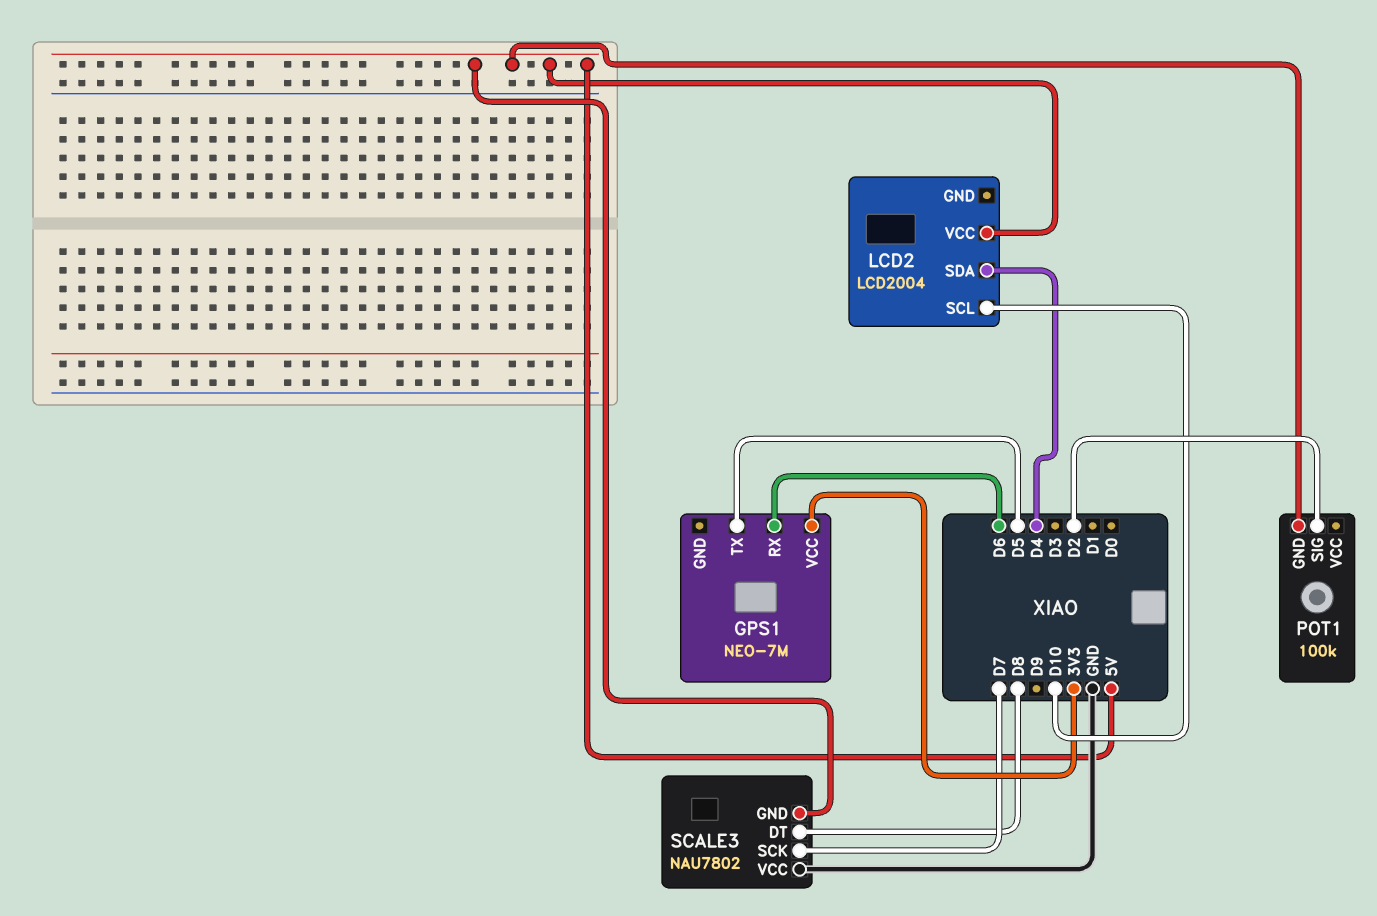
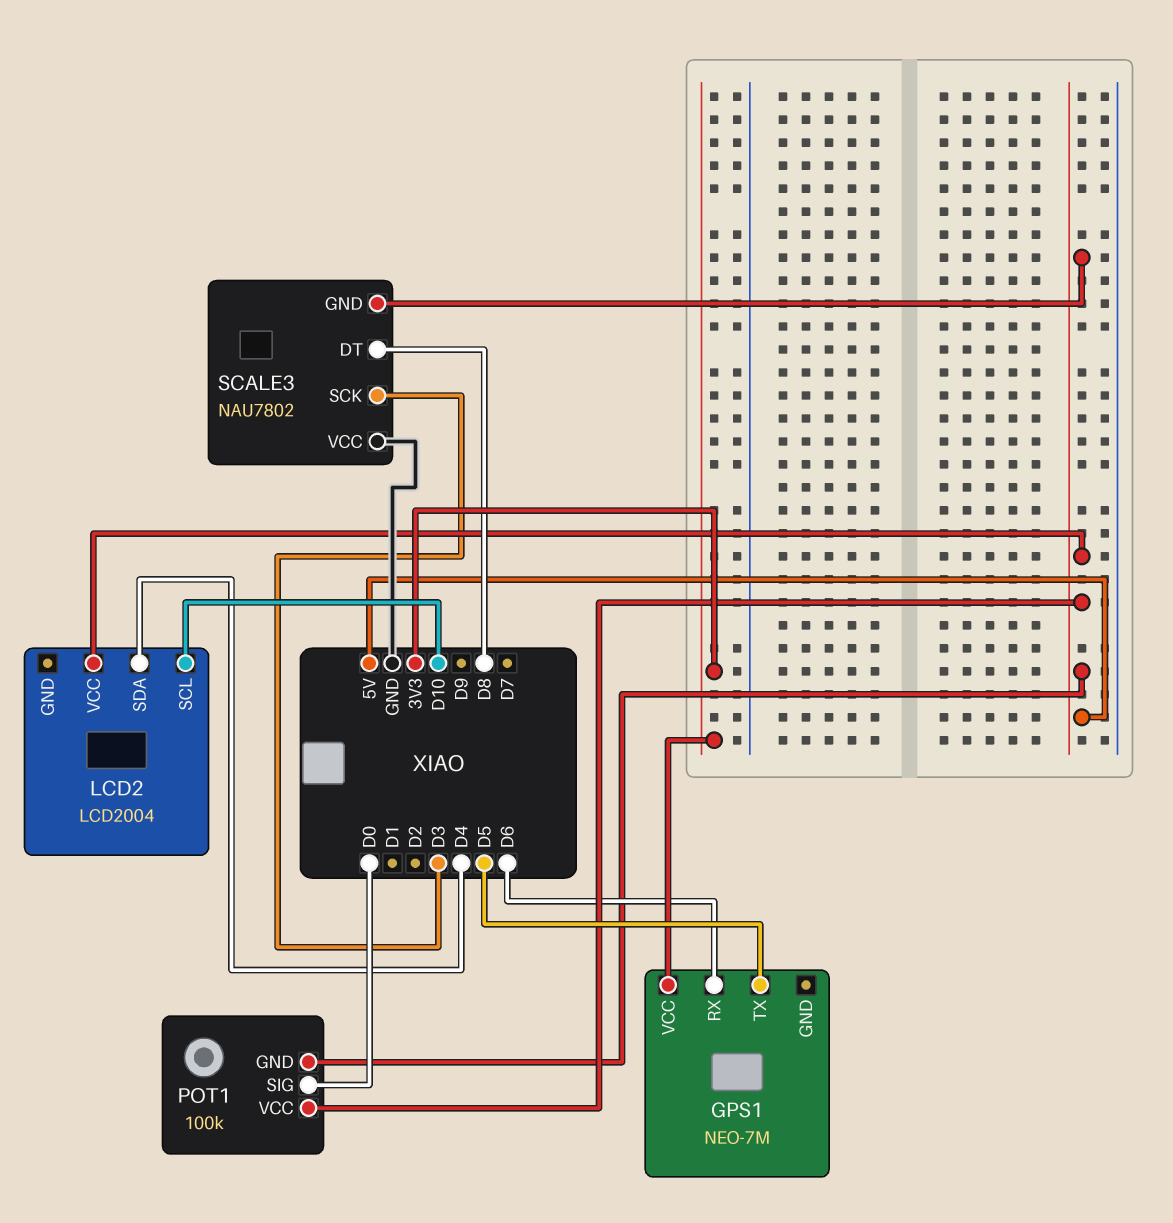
POT1 pin SIG: D2 -> D0
POT1 pin VCC: none -> 5V
SCALE3 pin SCK: D7 -> D3

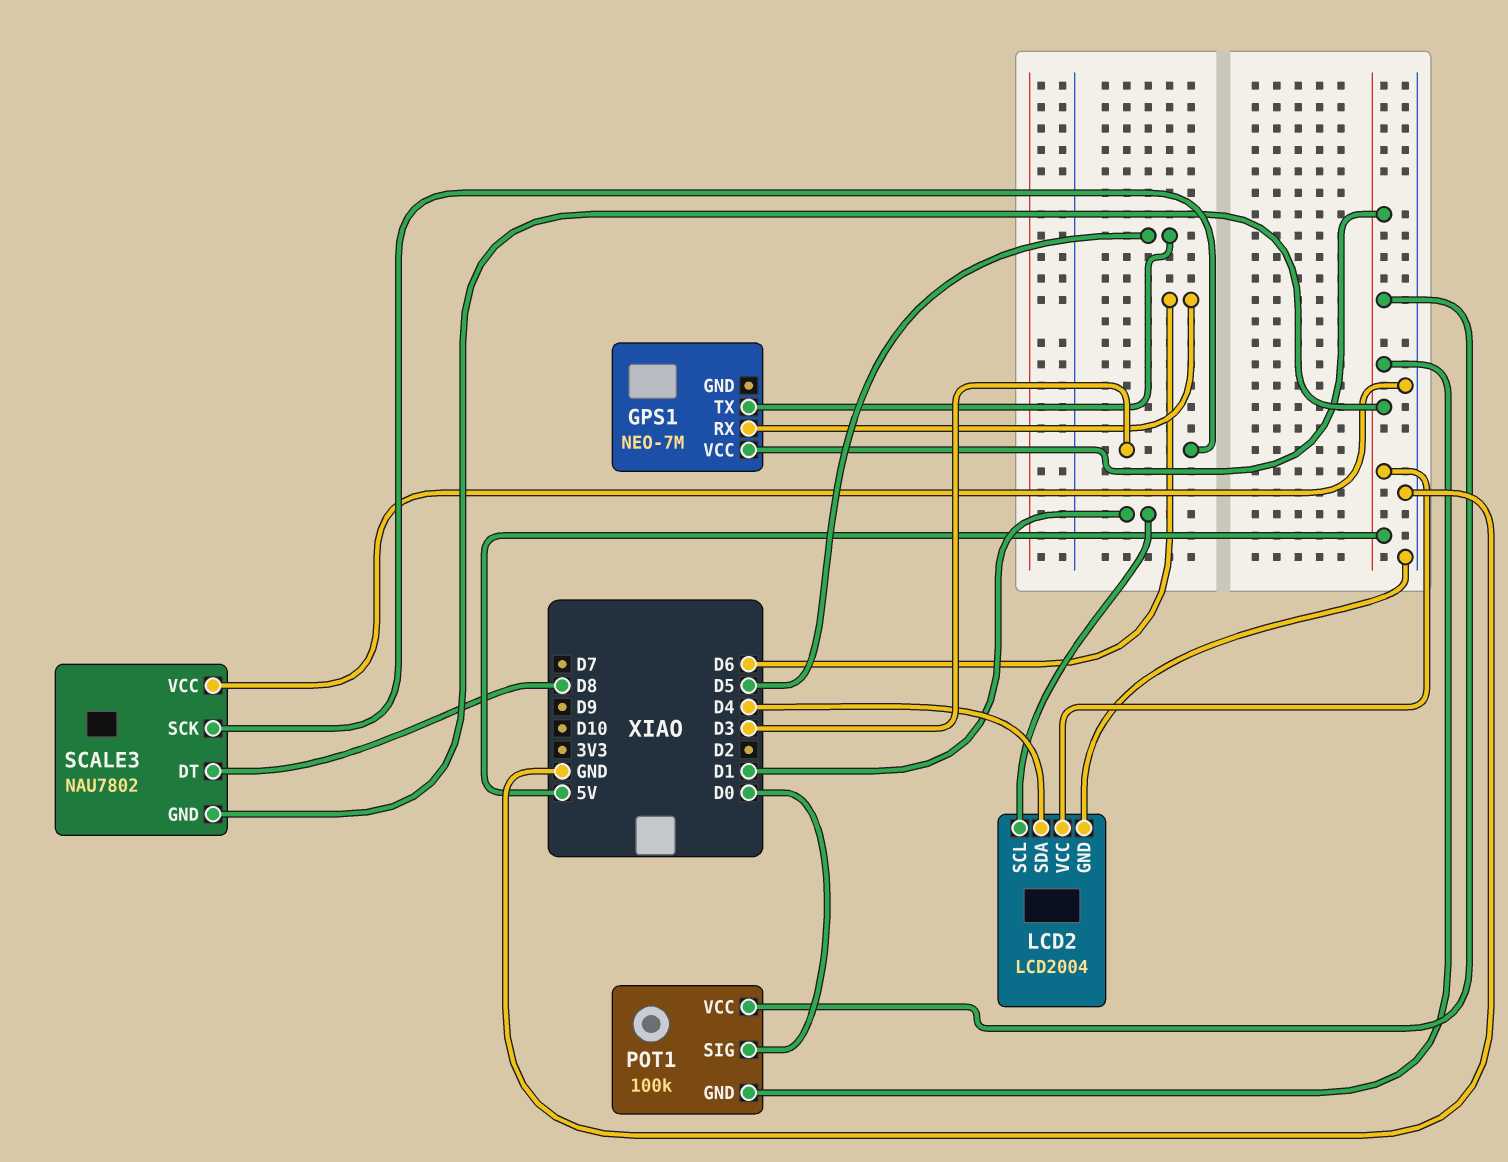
GPS1 pin VCC: 3V3 -> 5V
LCD2 pin GND: none -> GND
LCD2 pin SCL: D10 -> D1

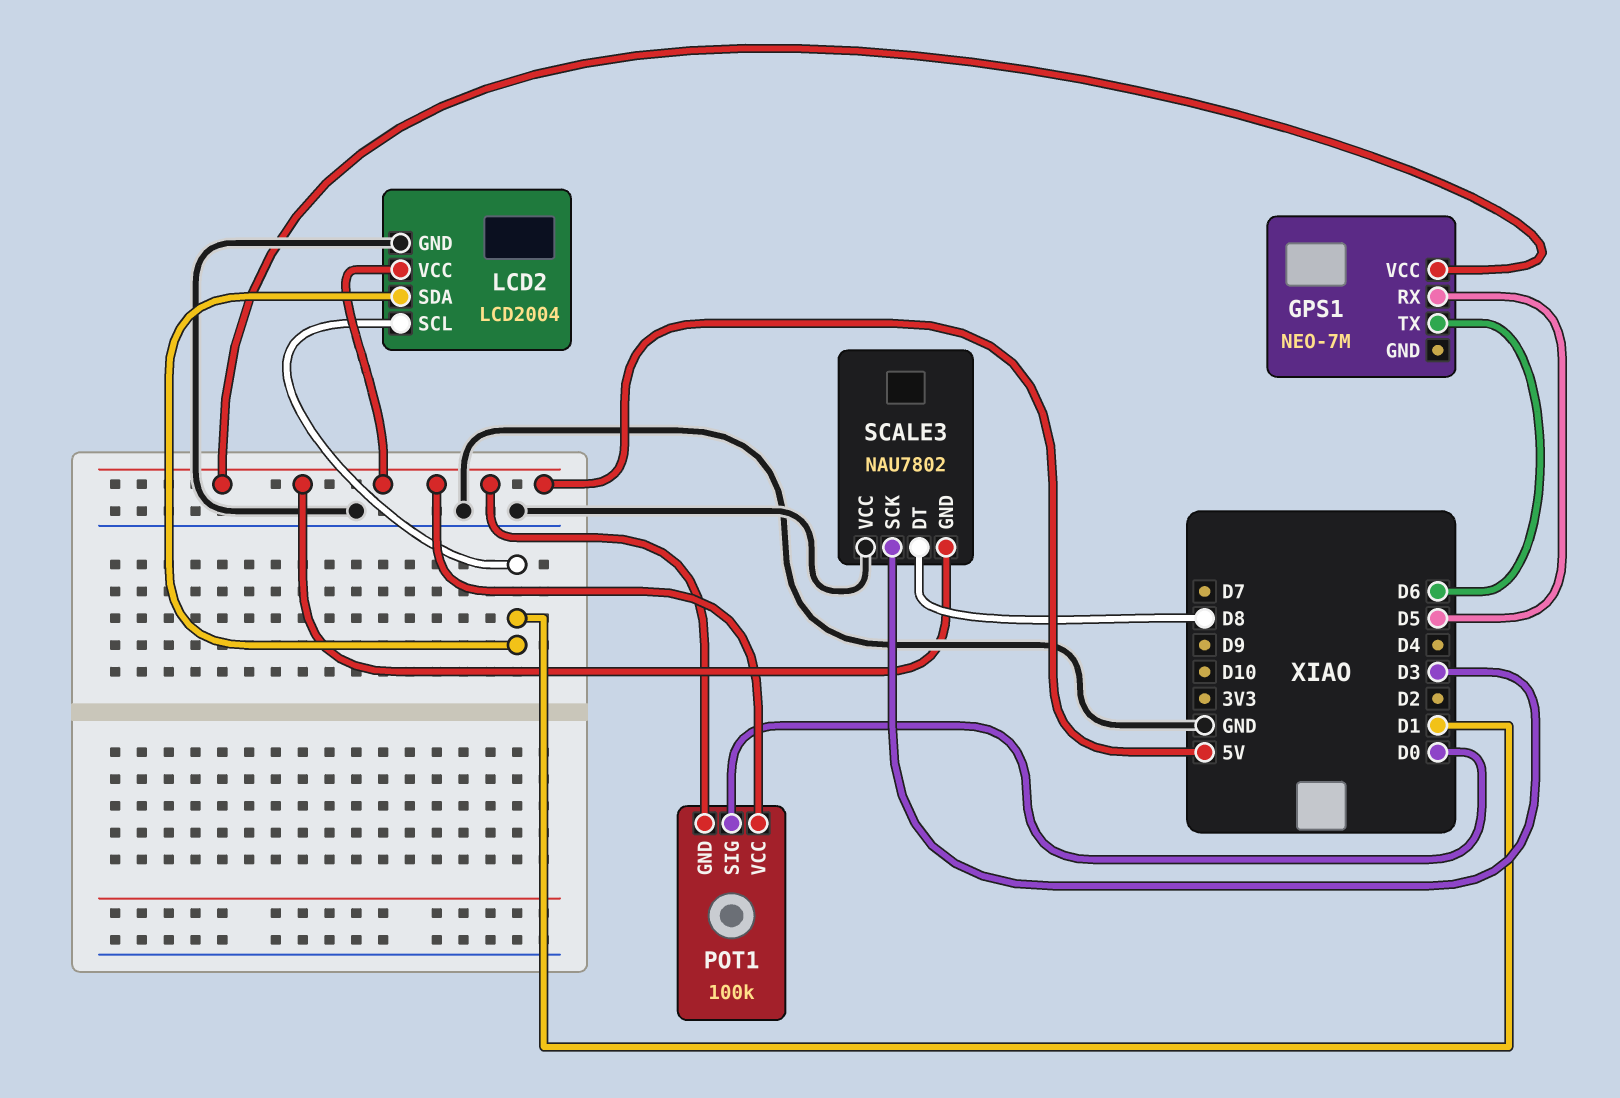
GPS1 pin RX: D6 -> D5
GPS1 pin TX: D5 -> D6
LCD2 pin SDA: D4 -> D1

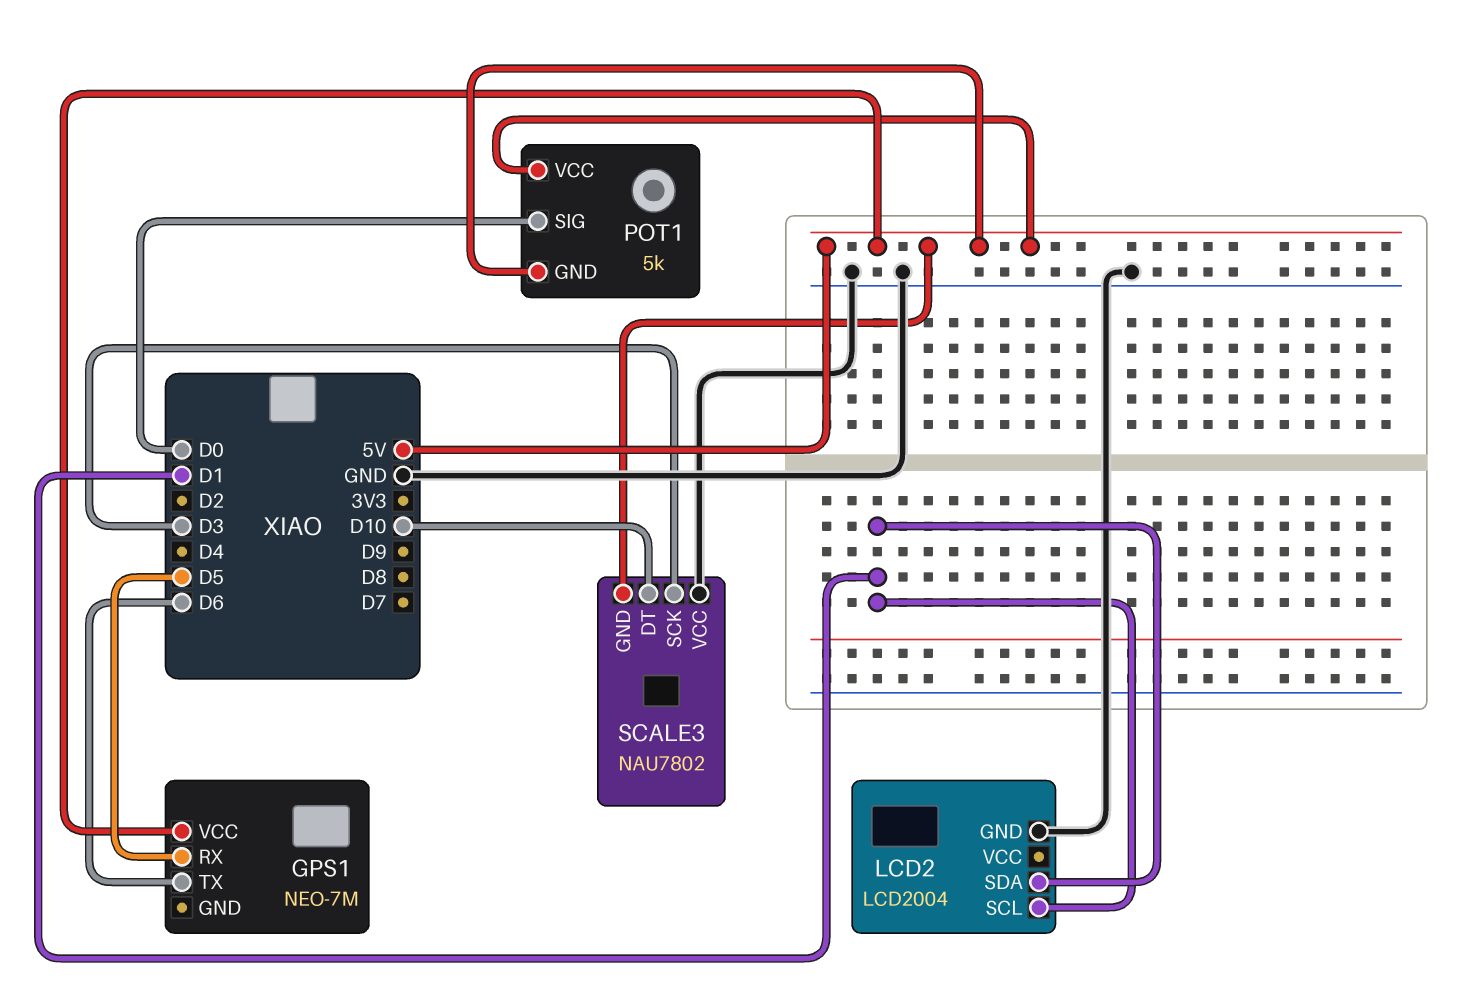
LCD2 pin VCC: 5V -> none
POT1: 100k -> 5k
SCALE3 pin DT: D8 -> D10

